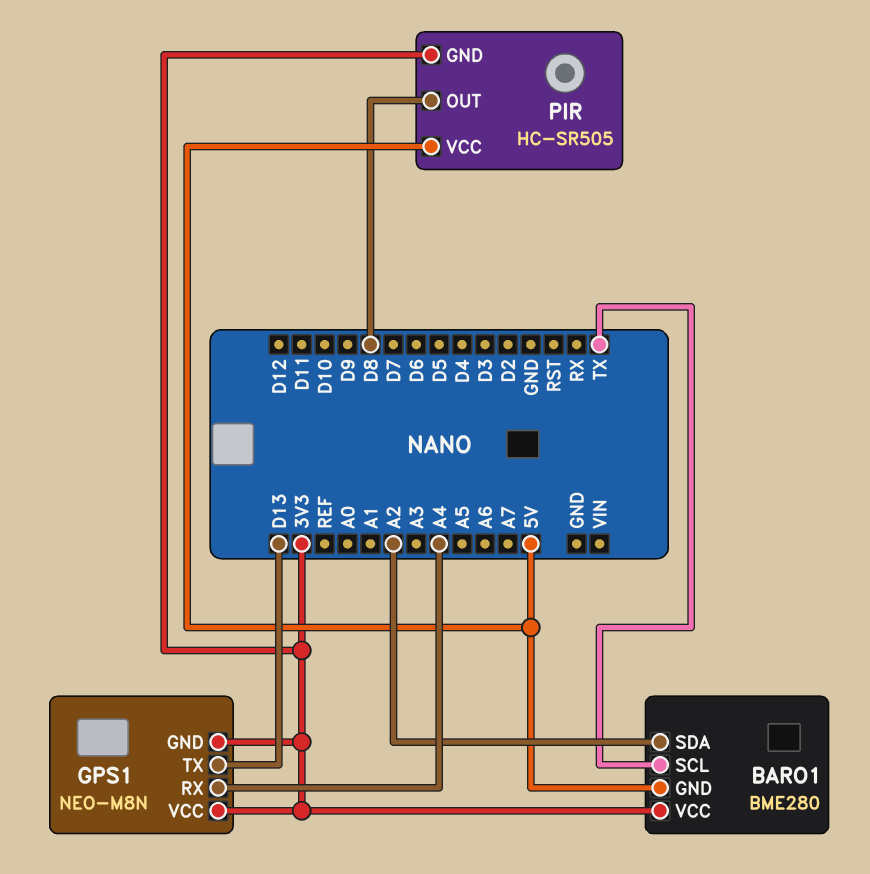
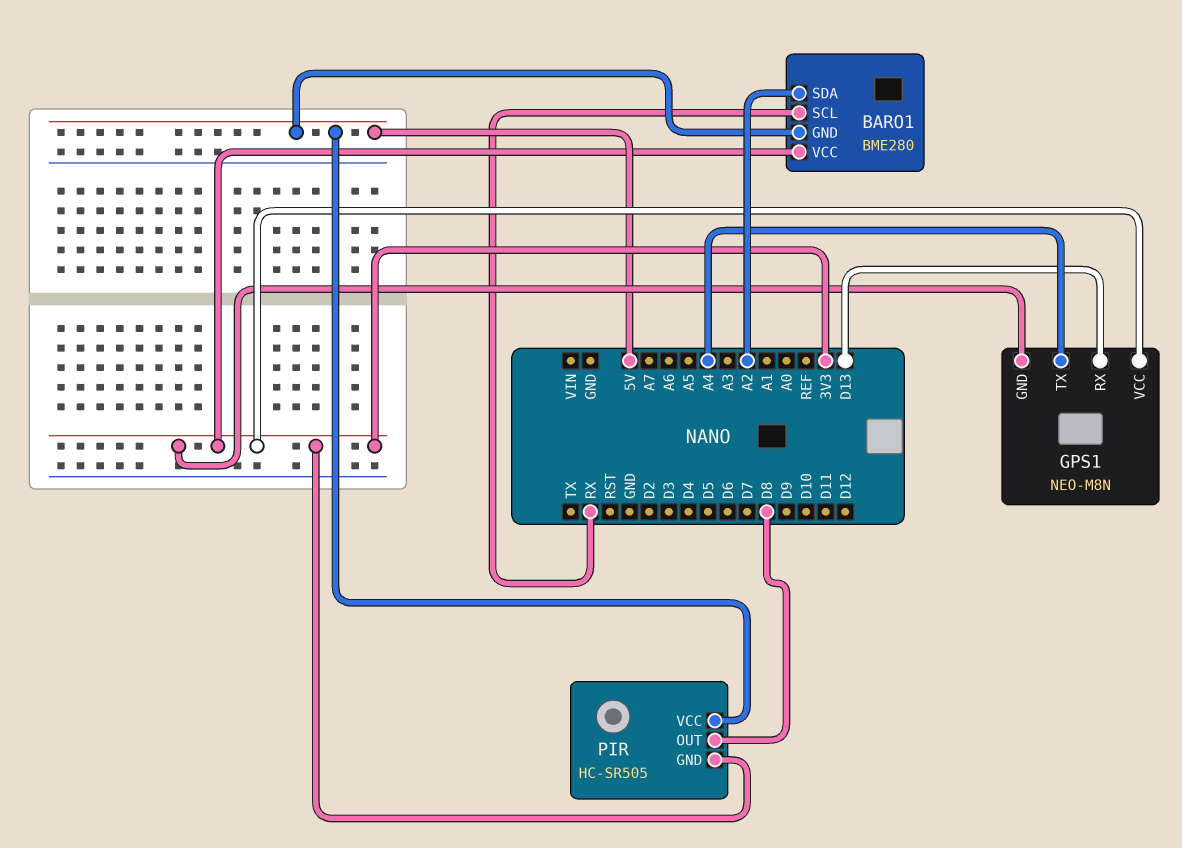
BARO1 pin SCL: TX -> RX
GPS1 pin RX: A4 -> D13
GPS1 pin TX: D13 -> A4

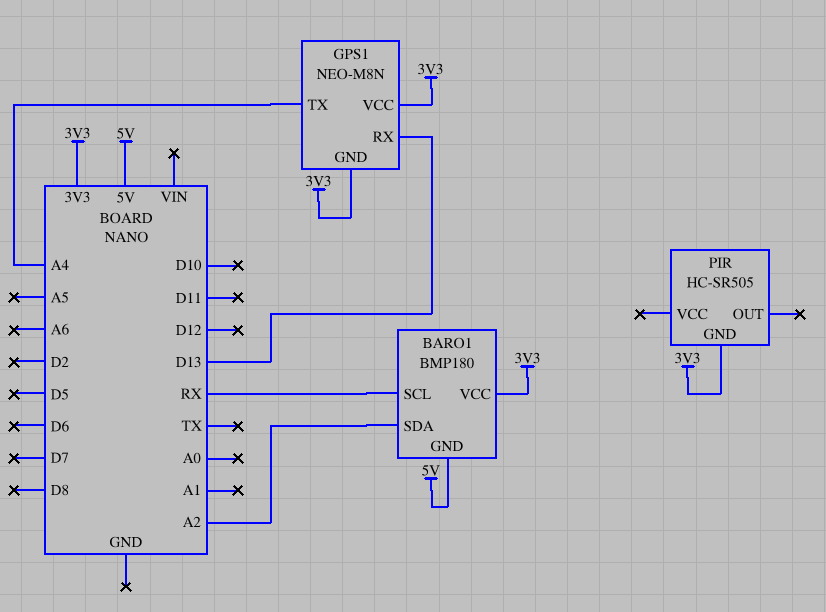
BARO1: BME280 -> BMP180
PIR pin OUT: D8 -> none
PIR pin VCC: 5V -> none

